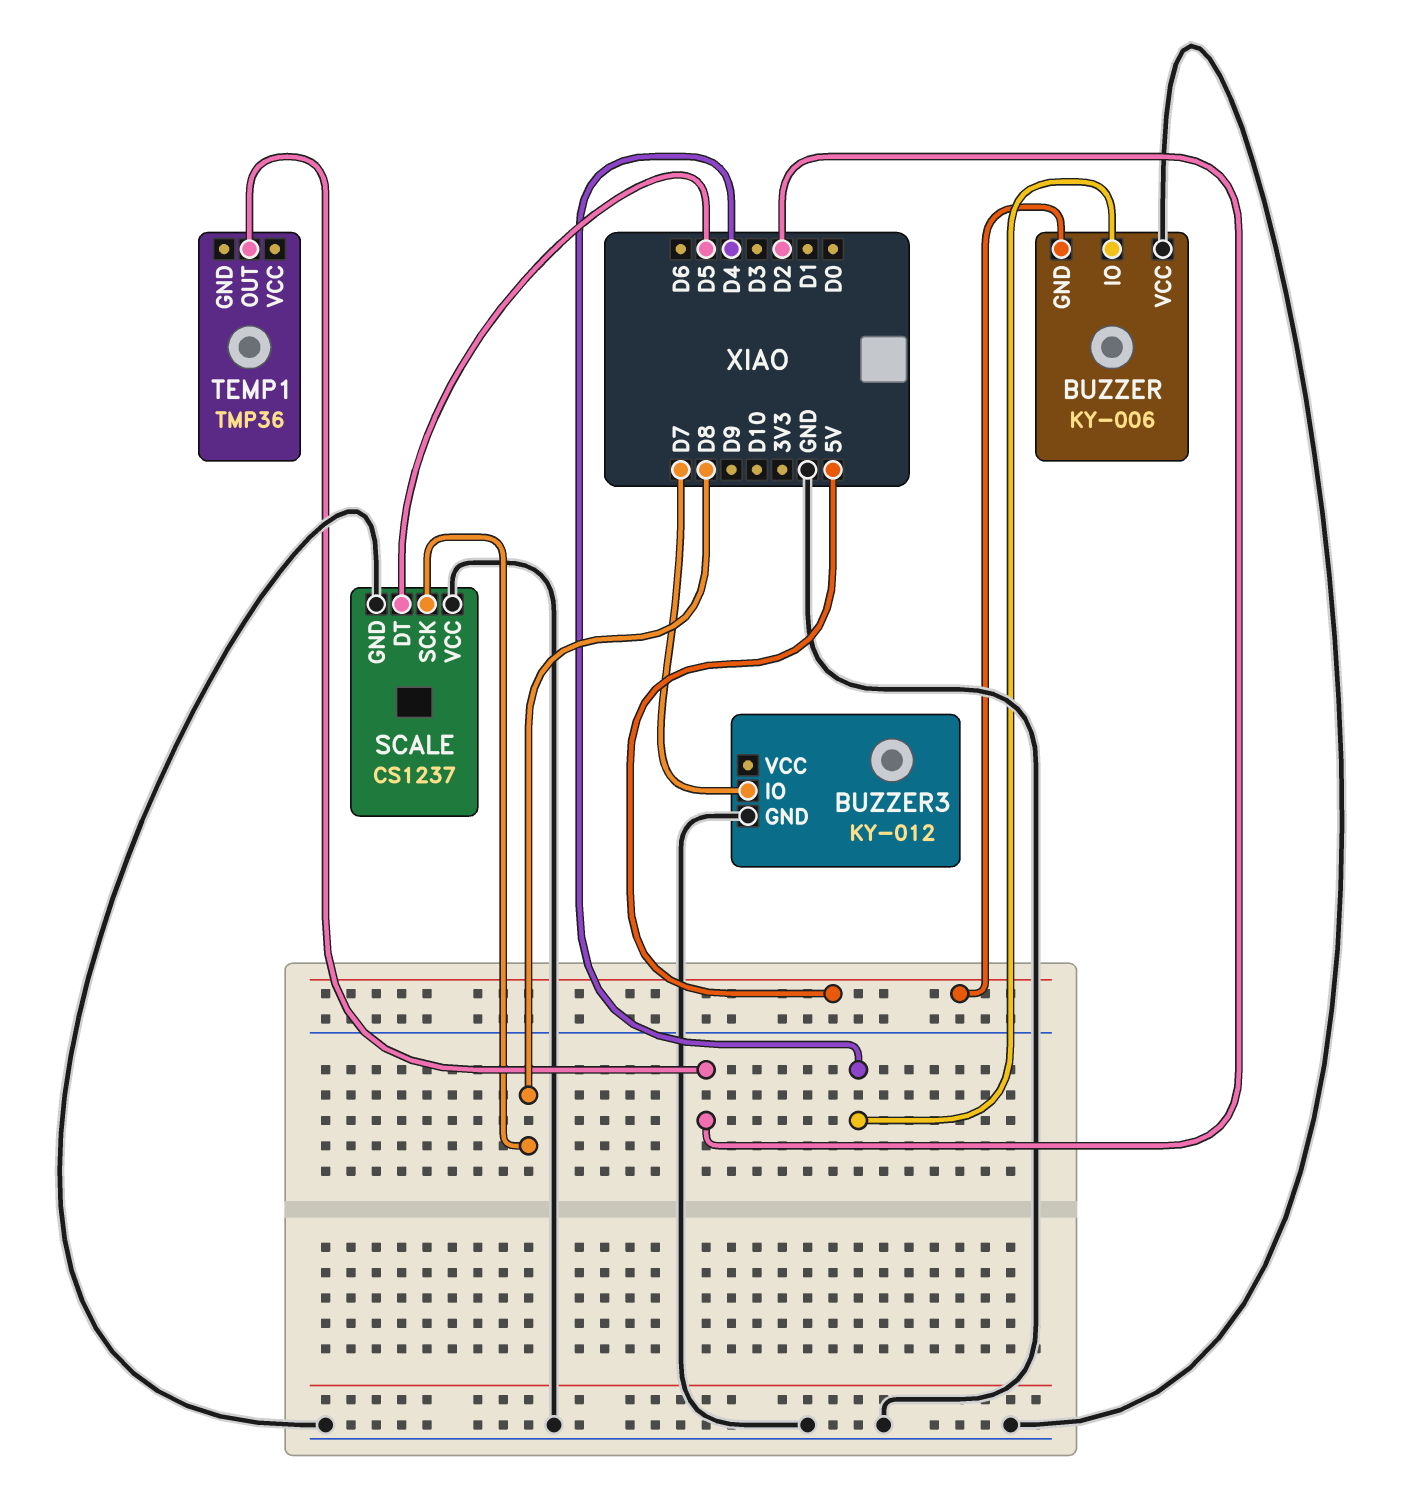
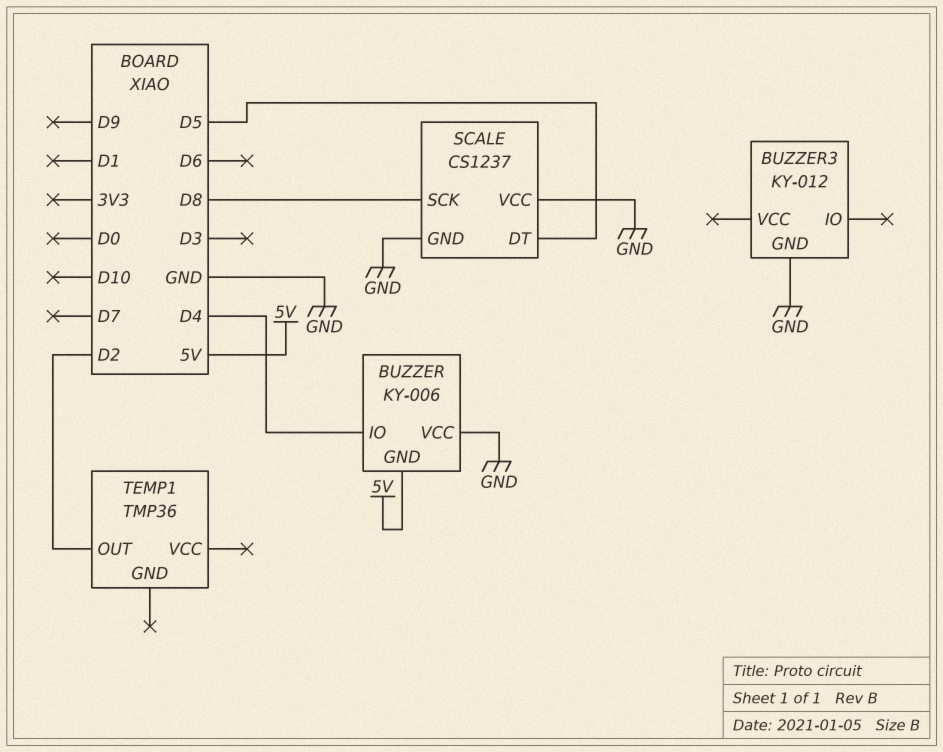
BUZZER3 pin IO: D7 -> none

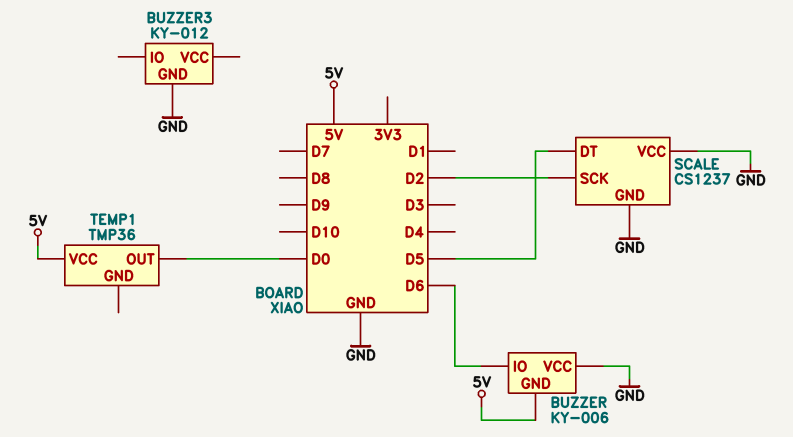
BUZZER pin IO: D4 -> D6
SCALE pin SCK: D8 -> D2
TEMP1 pin OUT: D2 -> D0
TEMP1 pin VCC: none -> 5V

